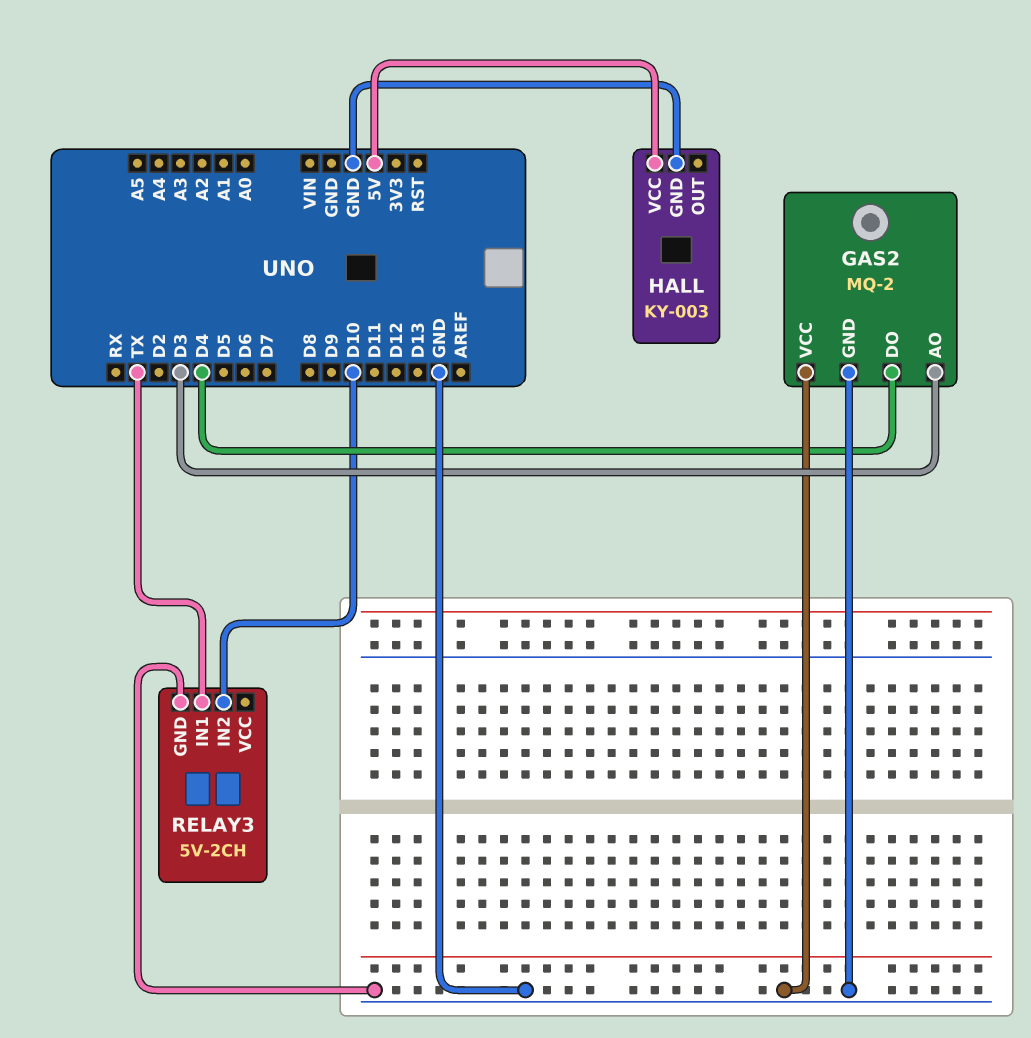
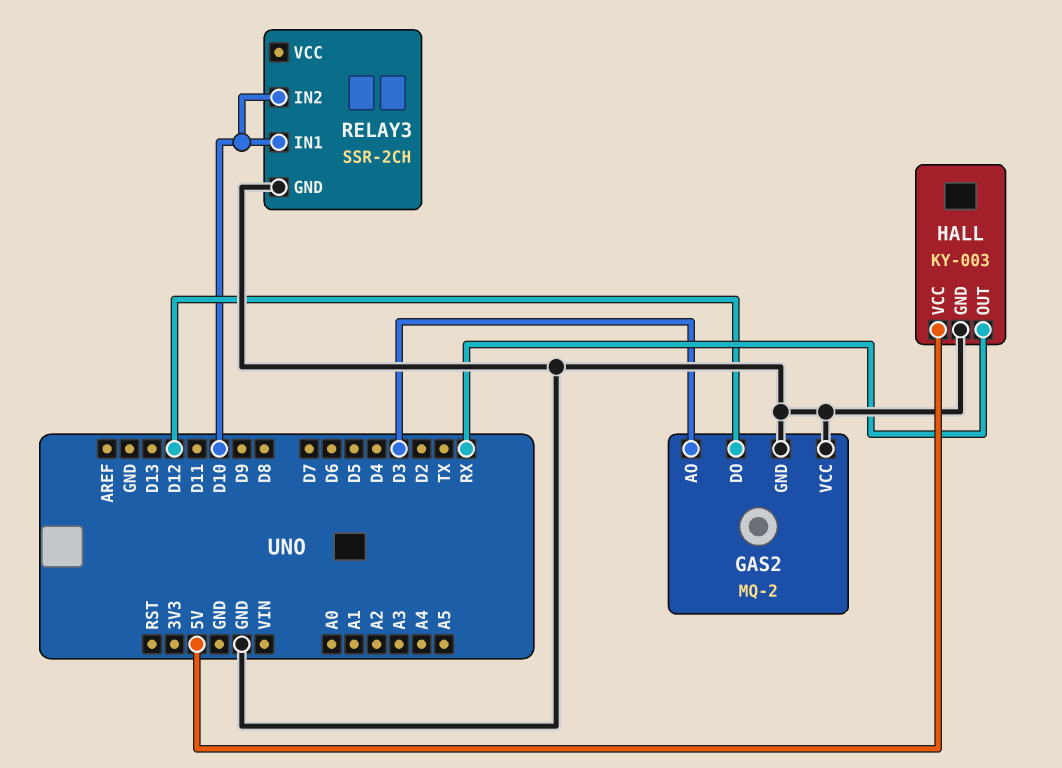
GAS2 pin DO: D4 -> D12
HALL pin OUT: none -> RX
RELAY3: 5V-2CH -> SSR-2CH
RELAY3 pin IN1: TX -> D10

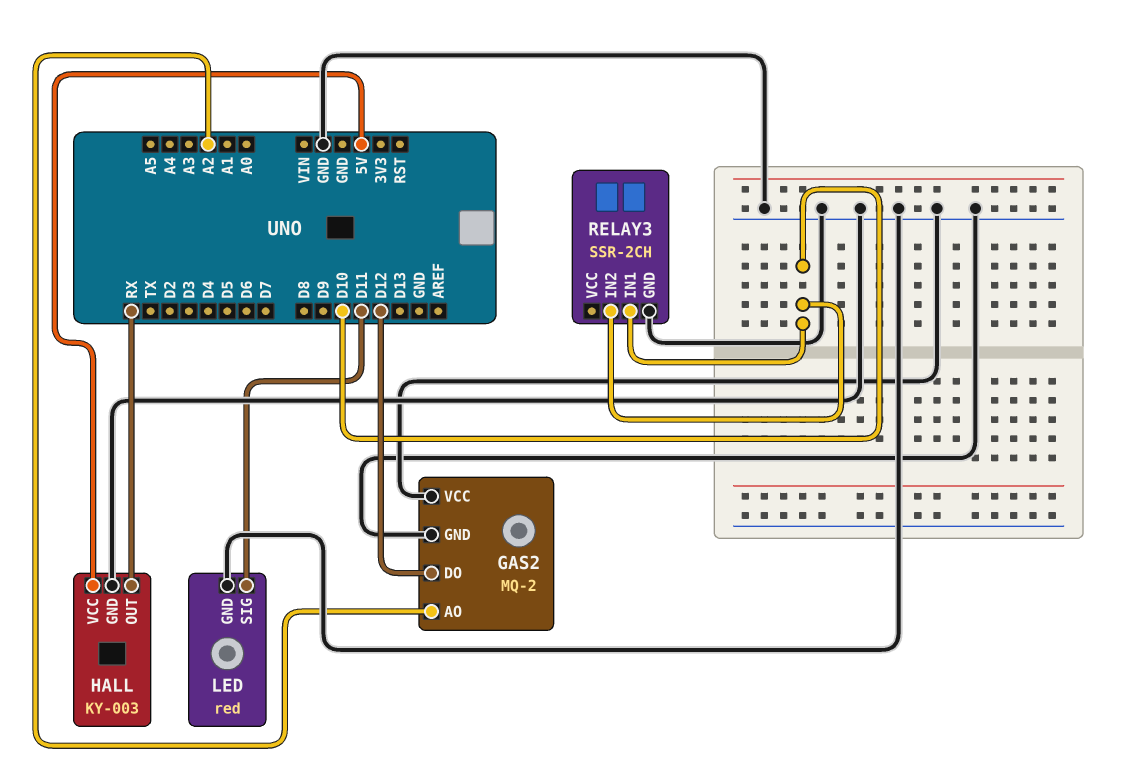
GAS2 pin AO: D3 -> A2
LED: none -> red
LED pin GND: none -> GND
LED pin SIG: none -> D11

